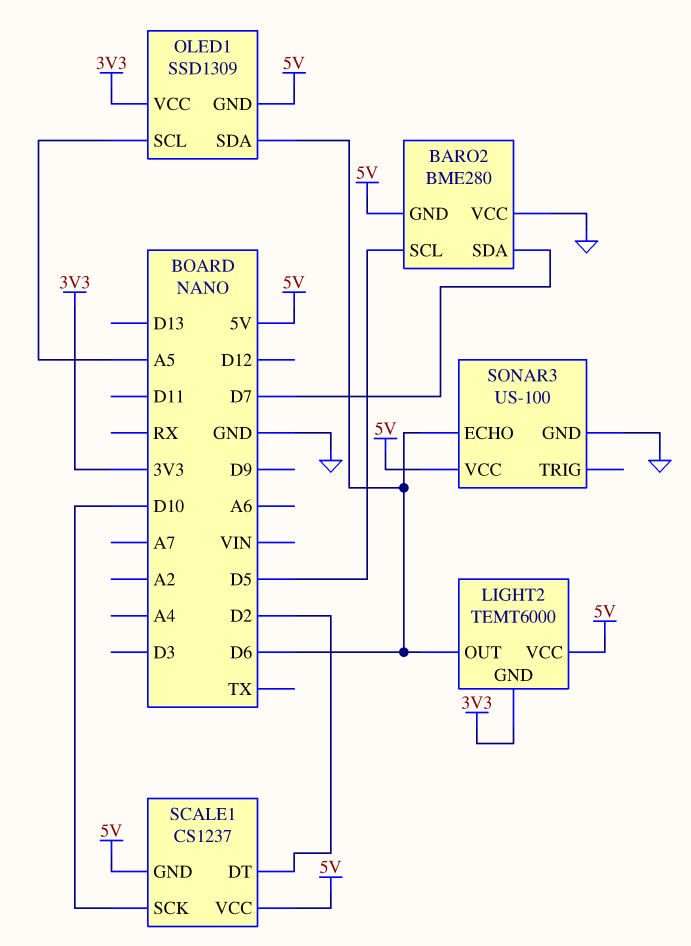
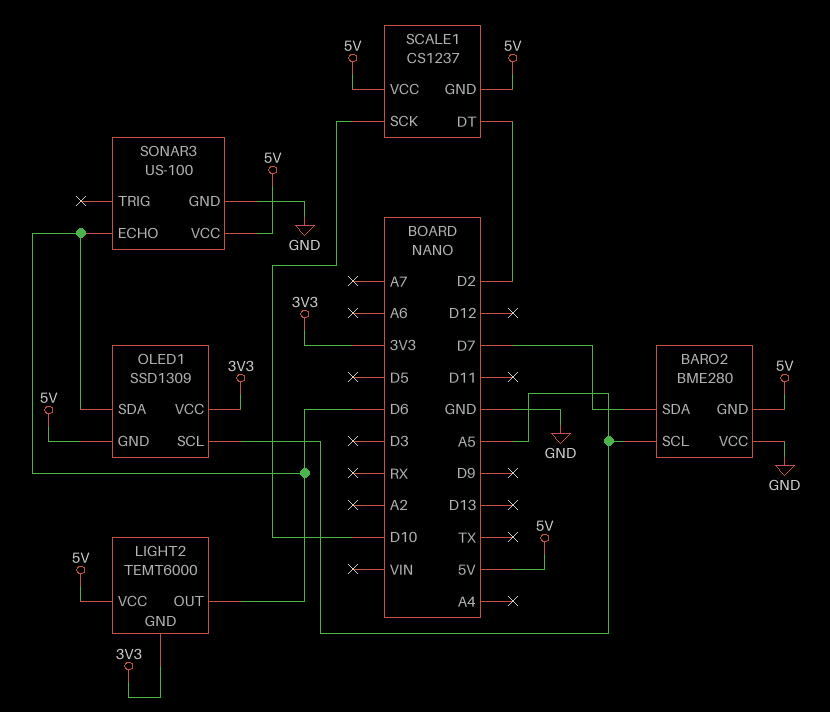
BARO2 pin SCL: D5 -> A5

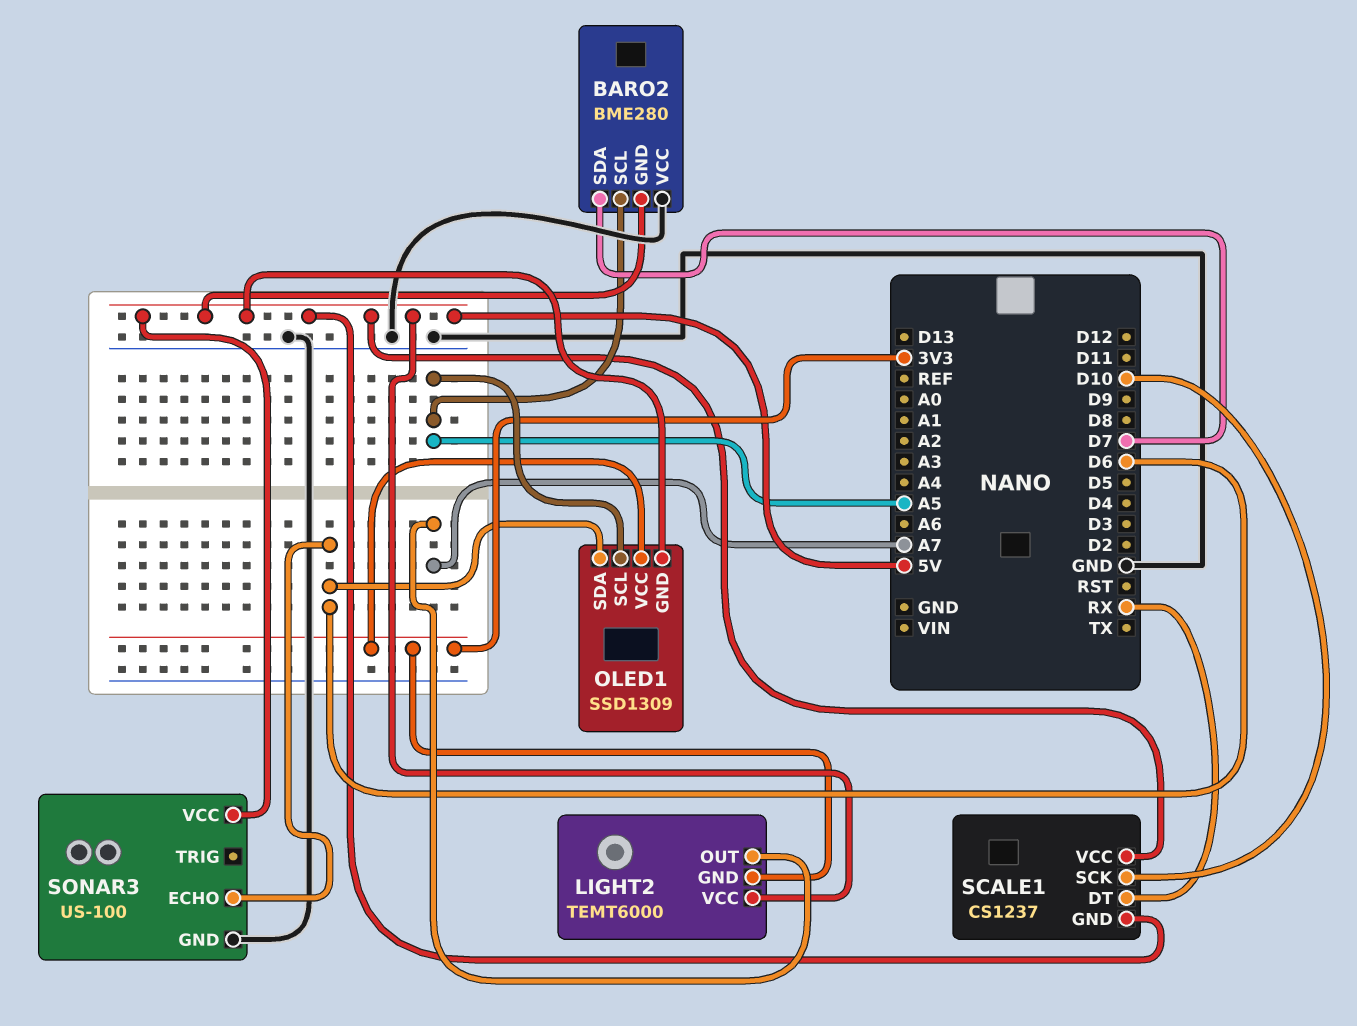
LIGHT2 pin OUT: D6 -> A7
SCALE1 pin DT: D2 -> RX

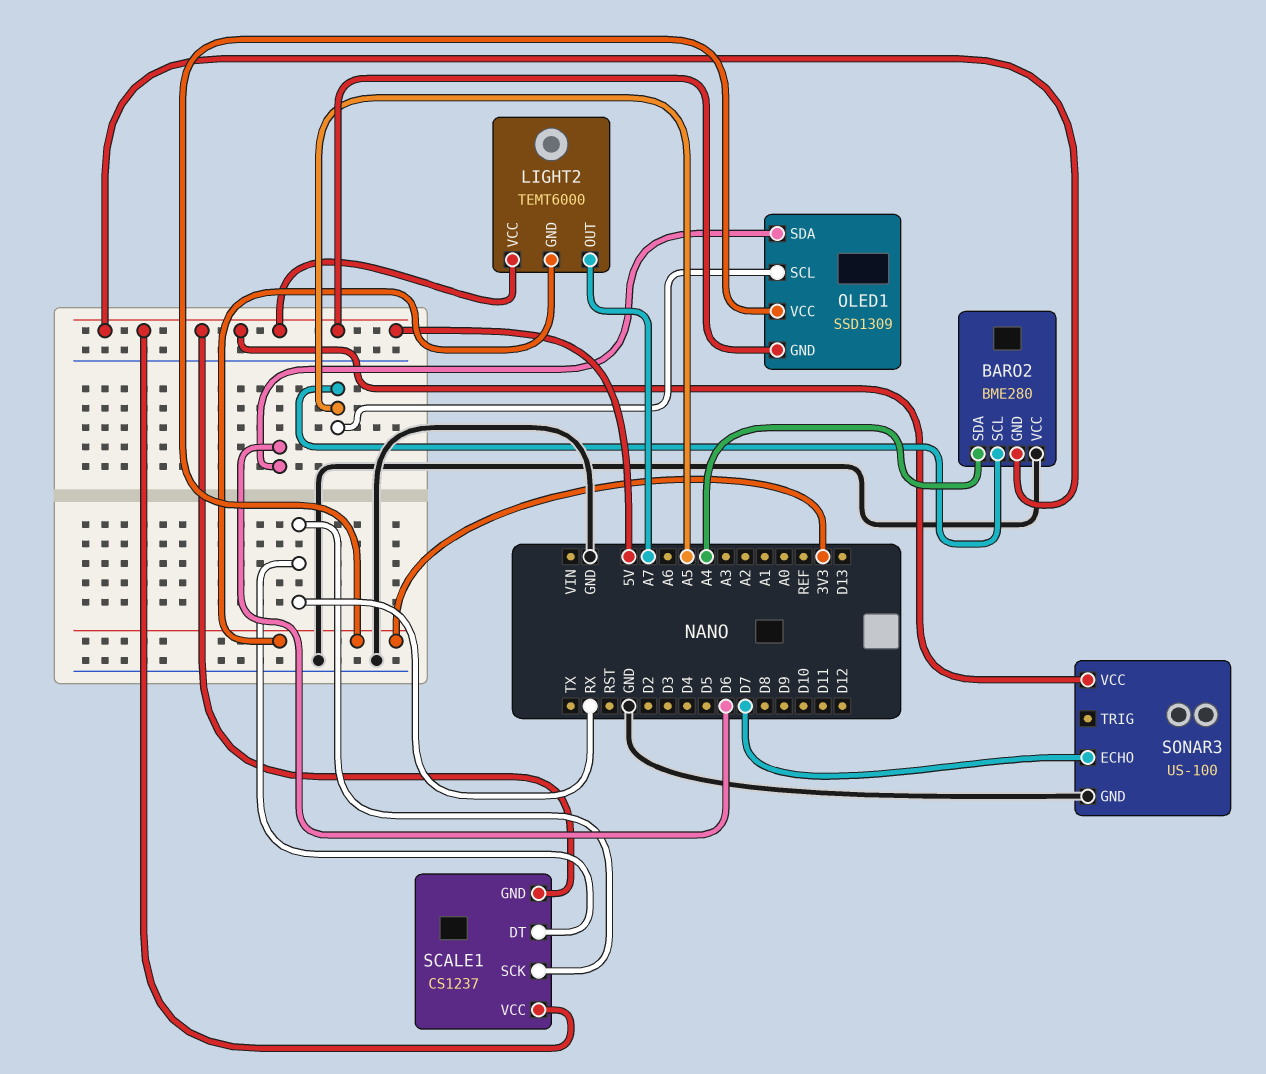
BARO2 pin SDA: D7 -> A4
SCALE1 pin SCK: D10 -> RX
SONAR3 pin ECHO: D6 -> D7

